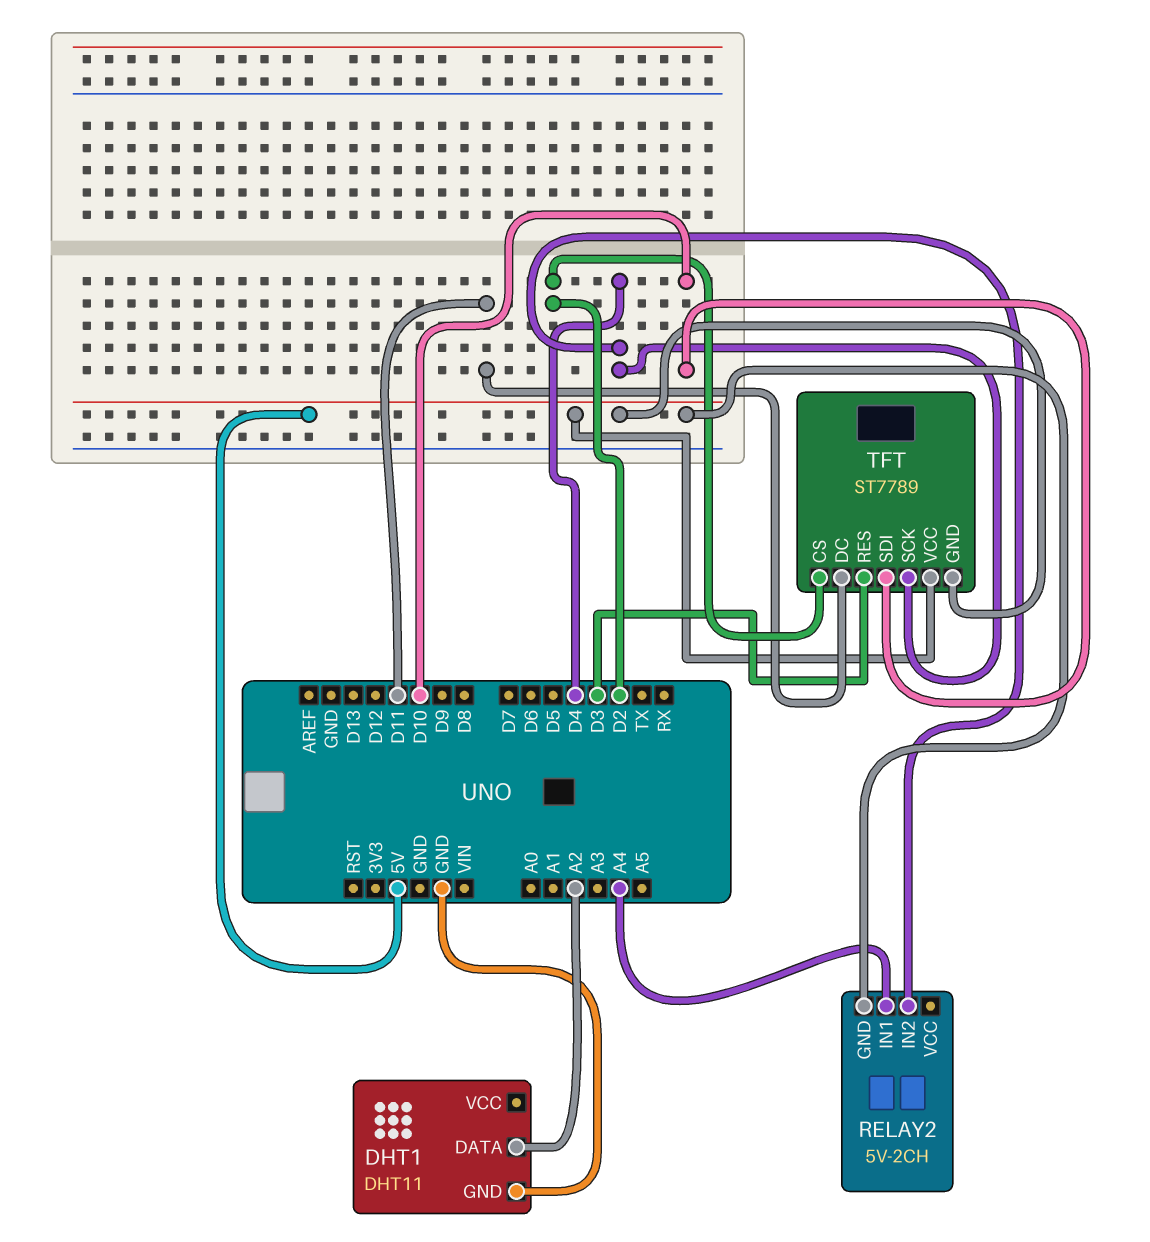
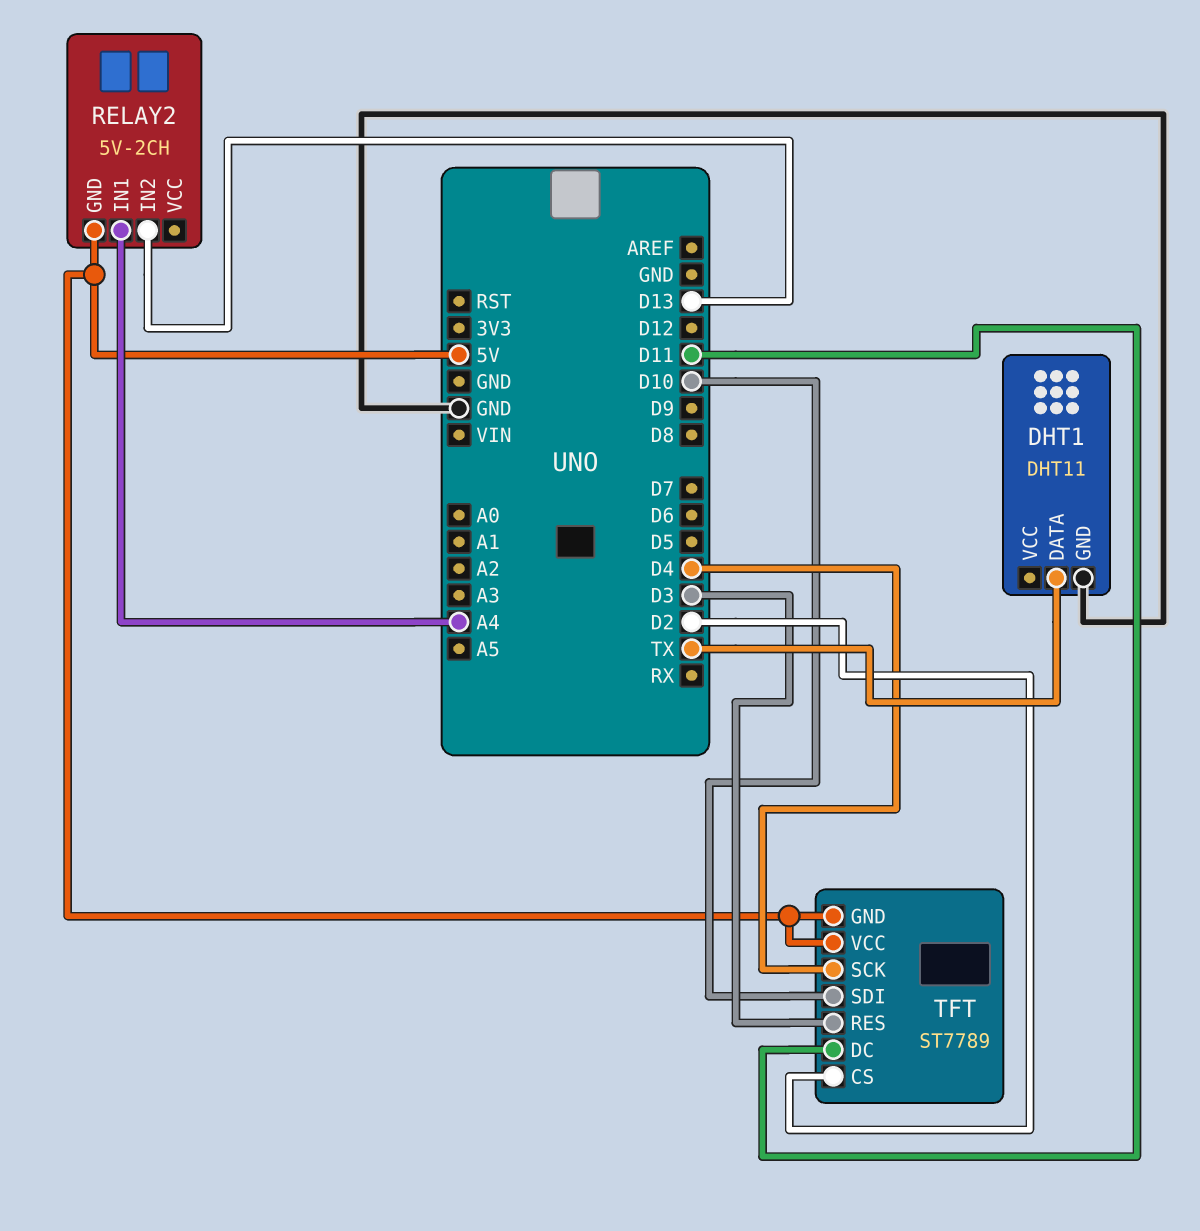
DHT1 pin DATA: A2 -> TX
RELAY2 pin IN2: D4 -> D13

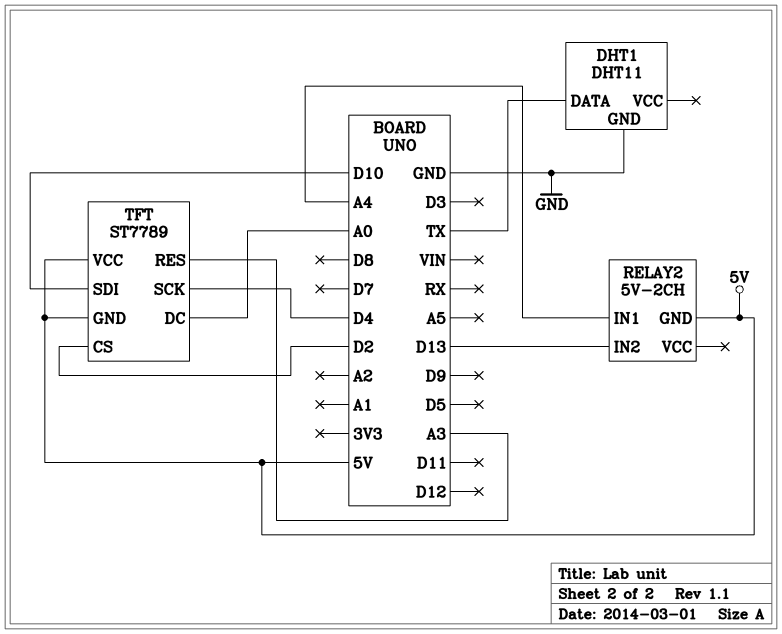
TFT pin DC: D11 -> A0
TFT pin RES: D3 -> A3

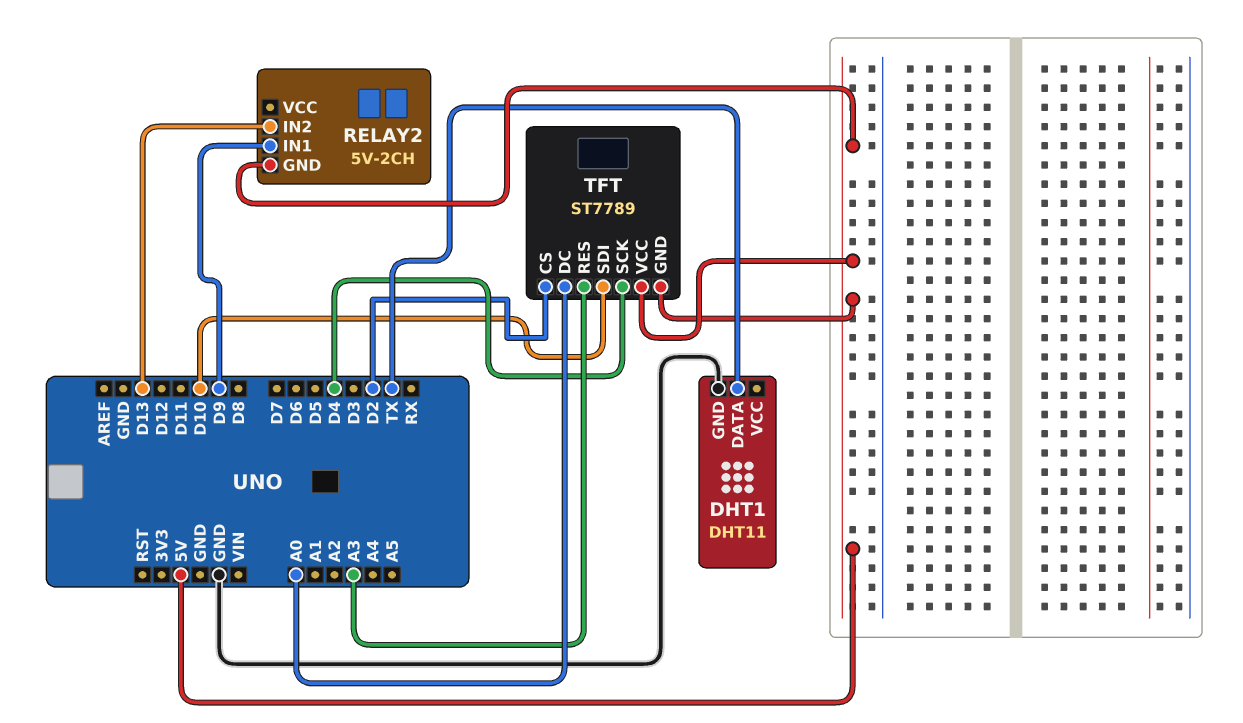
RELAY2 pin IN1: A4 -> D9

